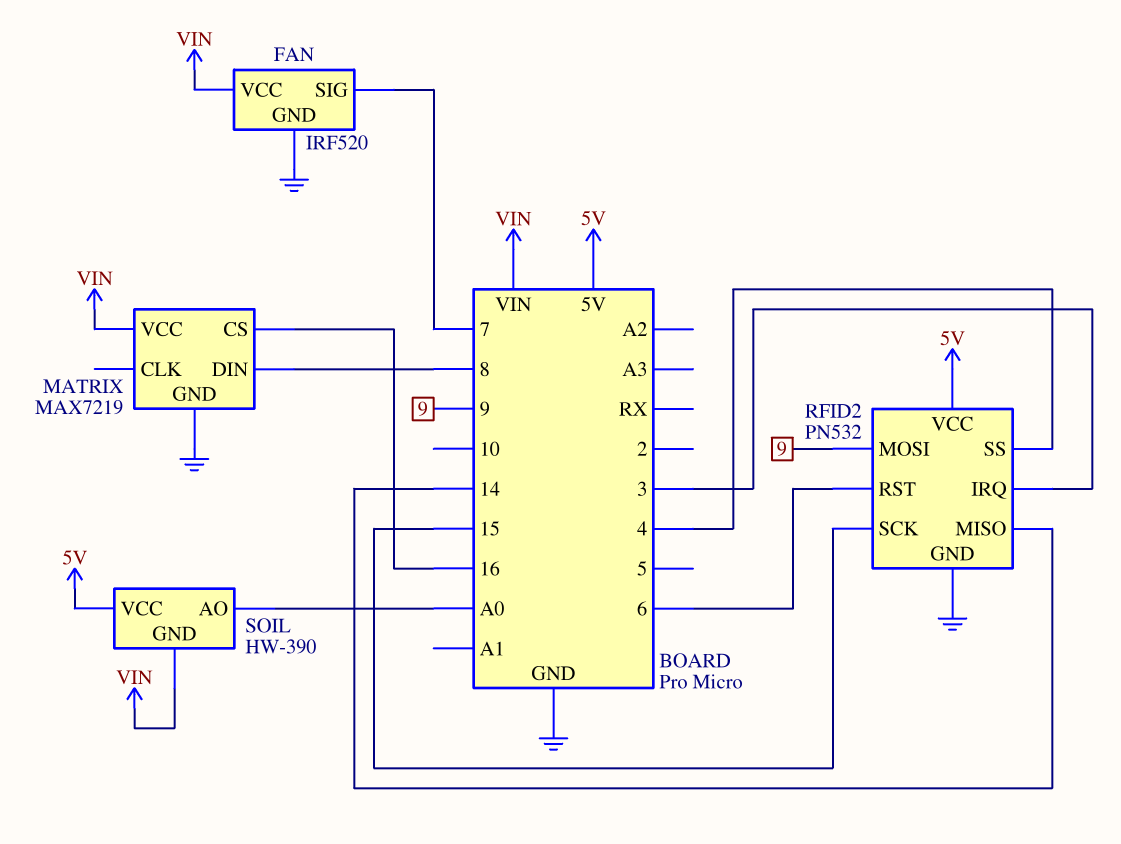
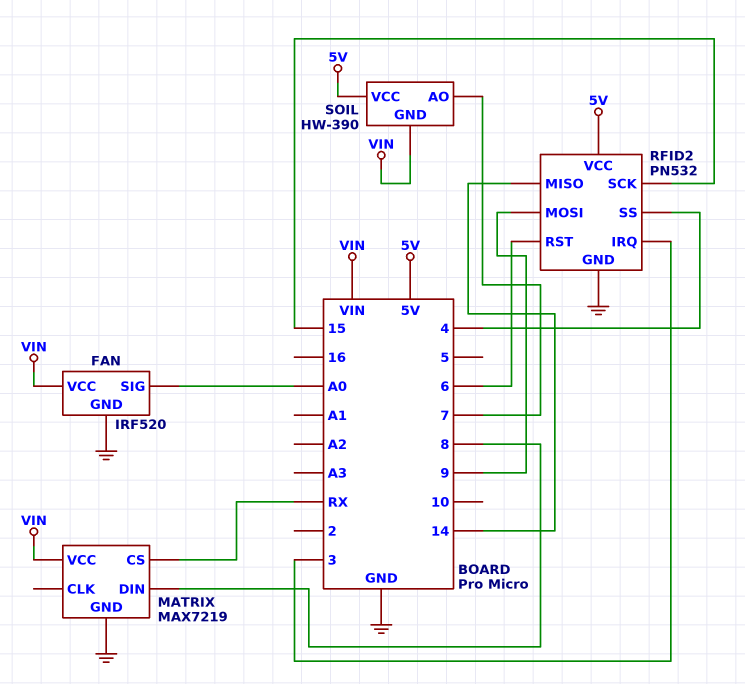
FAN pin SIG: 7 -> A0
MATRIX pin CS: 16 -> RX
SOIL pin AO: A0 -> 7

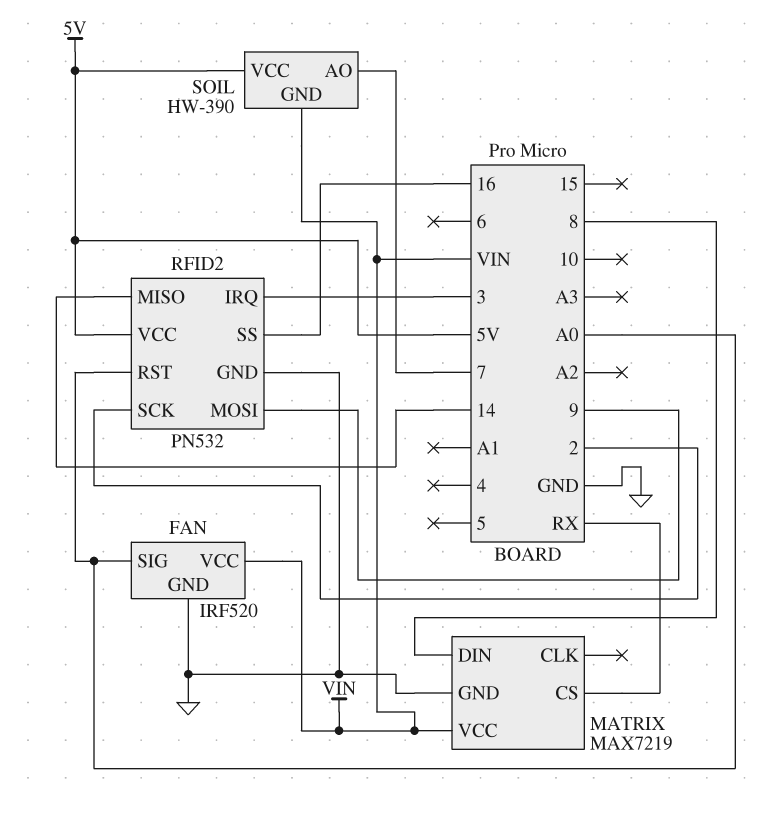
RFID2 pin RST: 6 -> A0
RFID2 pin SCK: 15 -> 2
RFID2 pin SS: 4 -> 16

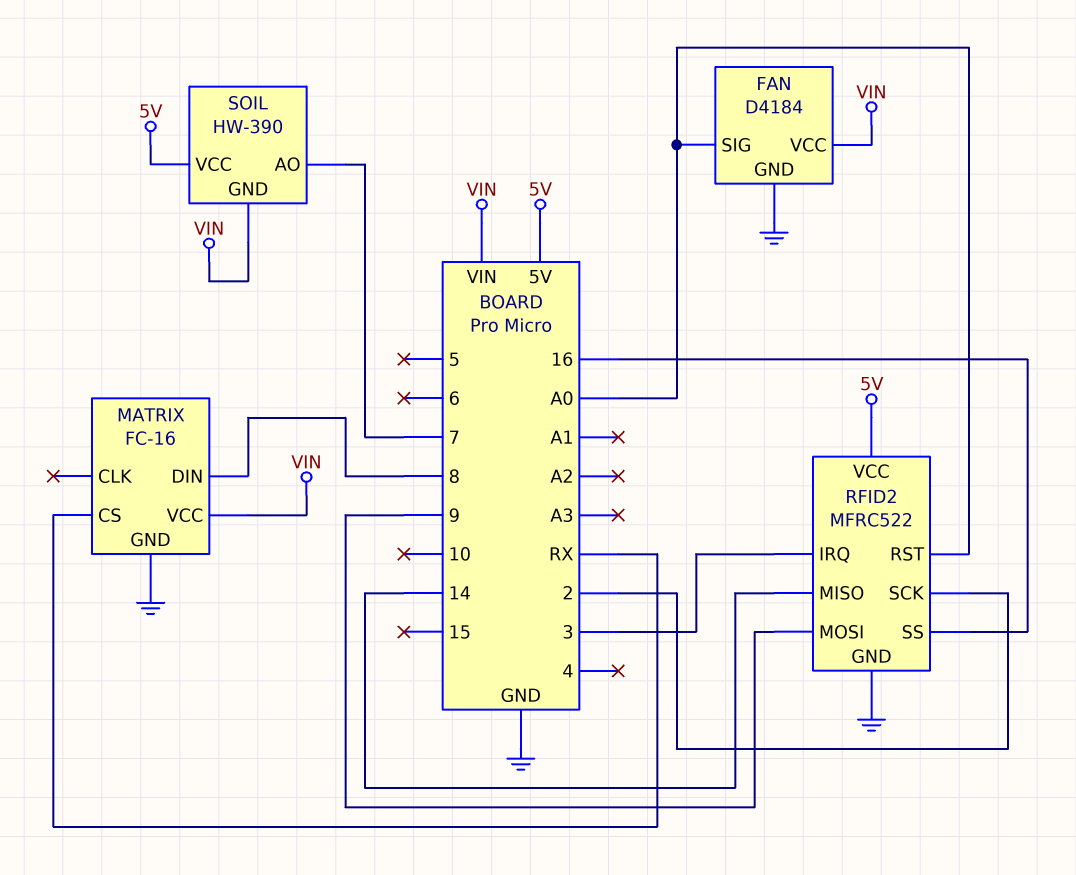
FAN: IRF520 -> D4184
MATRIX: MAX7219 -> FC-16
RFID2: PN532 -> MFRC522

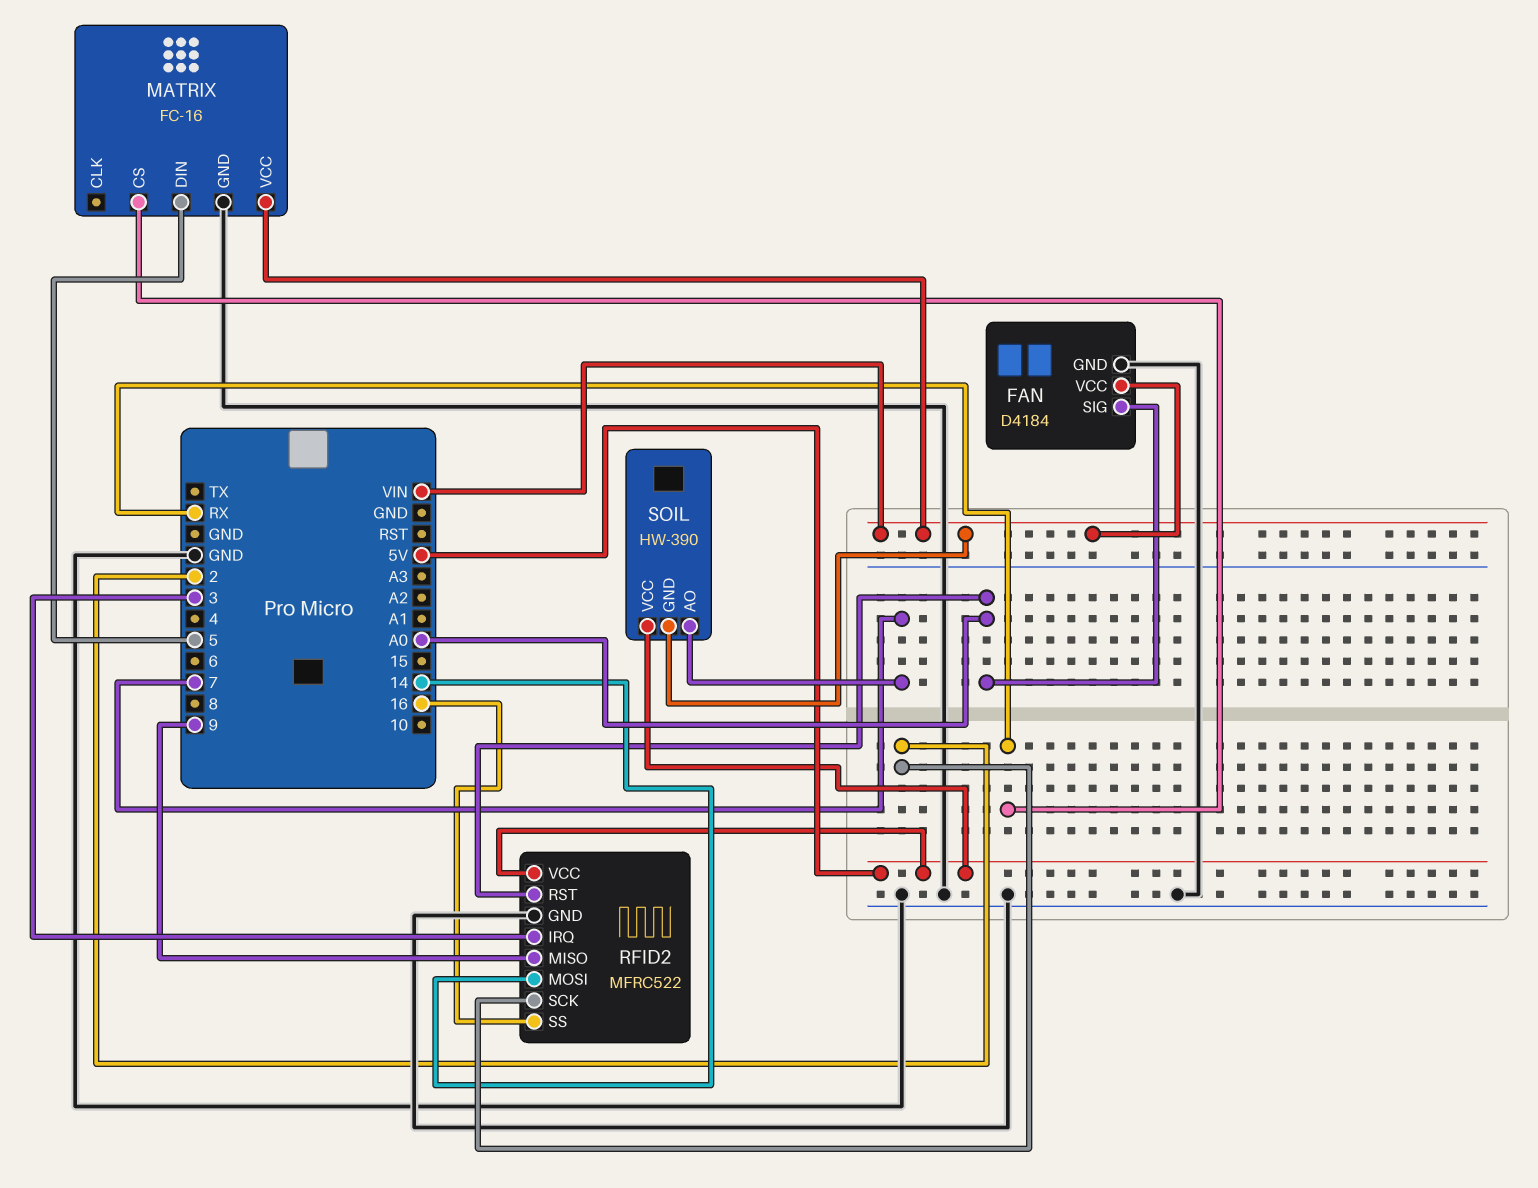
MATRIX pin DIN: 8 -> 5
RFID2 pin MISO: 14 -> 9
RFID2 pin MOSI: 9 -> 14

